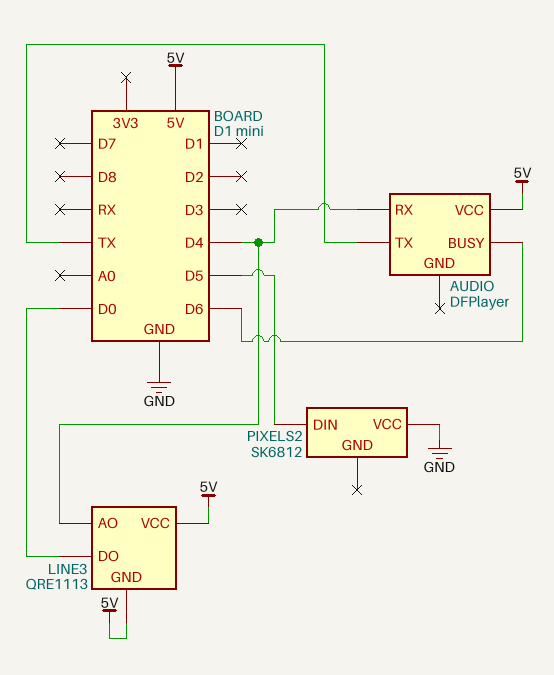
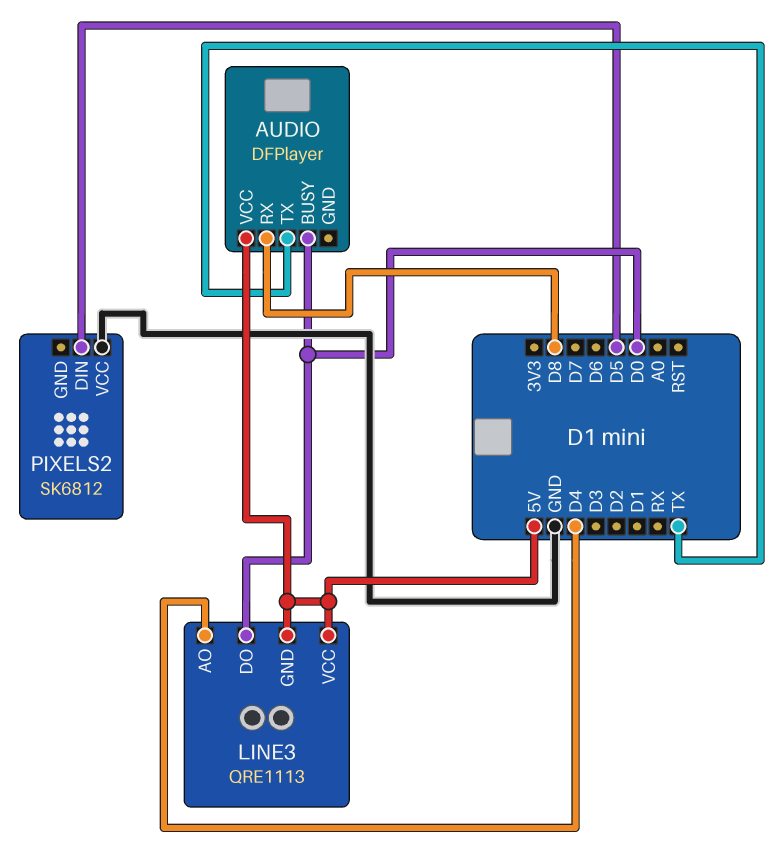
AUDIO pin BUSY: D6 -> D0
AUDIO pin RX: D4 -> D8

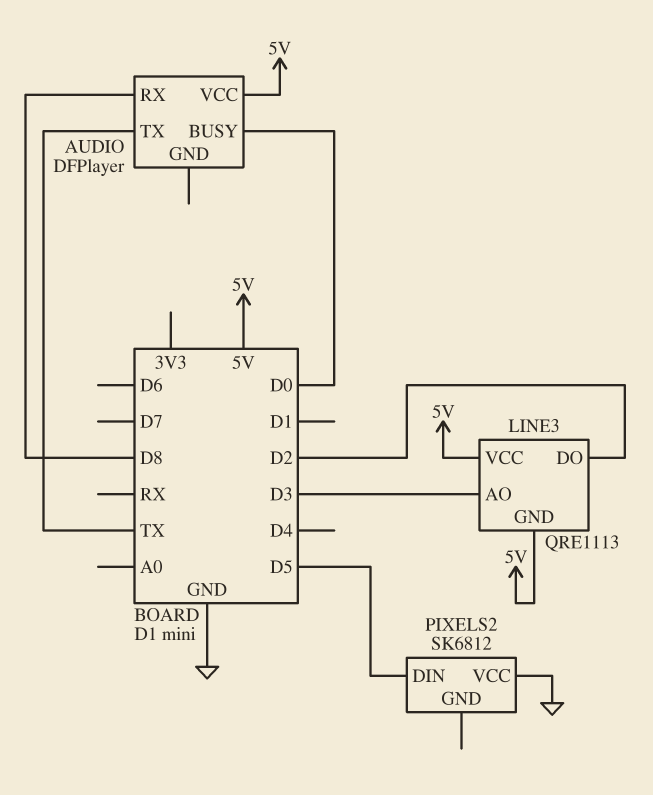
LINE3 pin AO: D4 -> D3
LINE3 pin DO: D0 -> D2

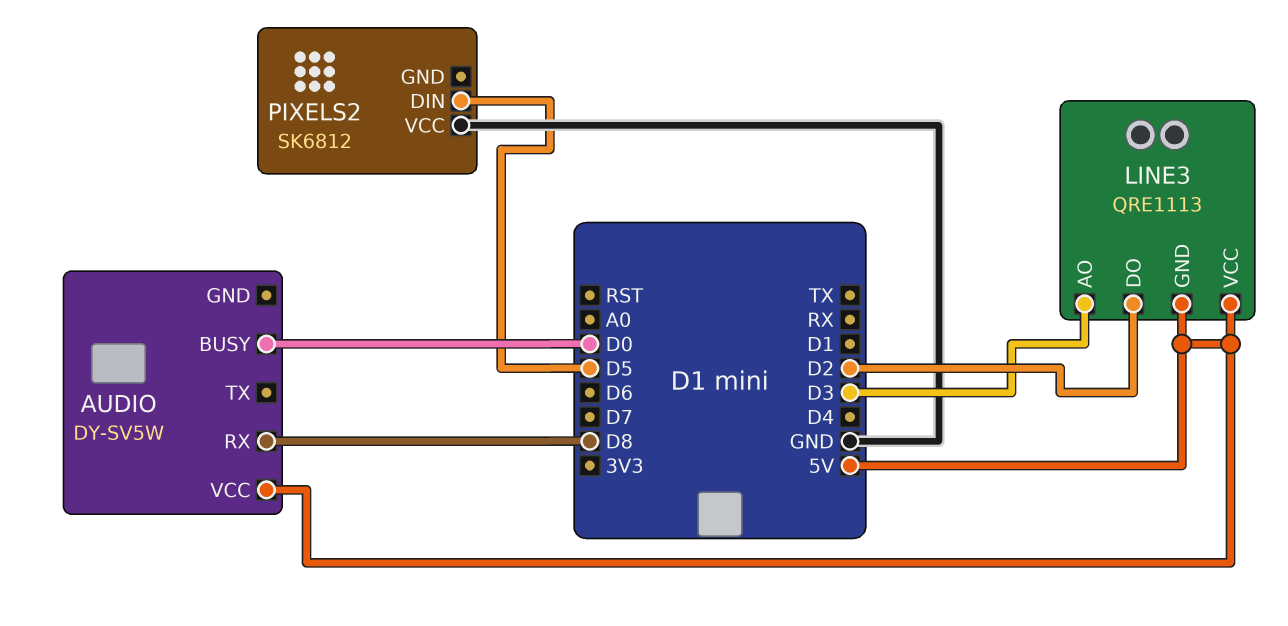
AUDIO: DFPlayer -> DY-SV5W
AUDIO pin TX: TX -> none

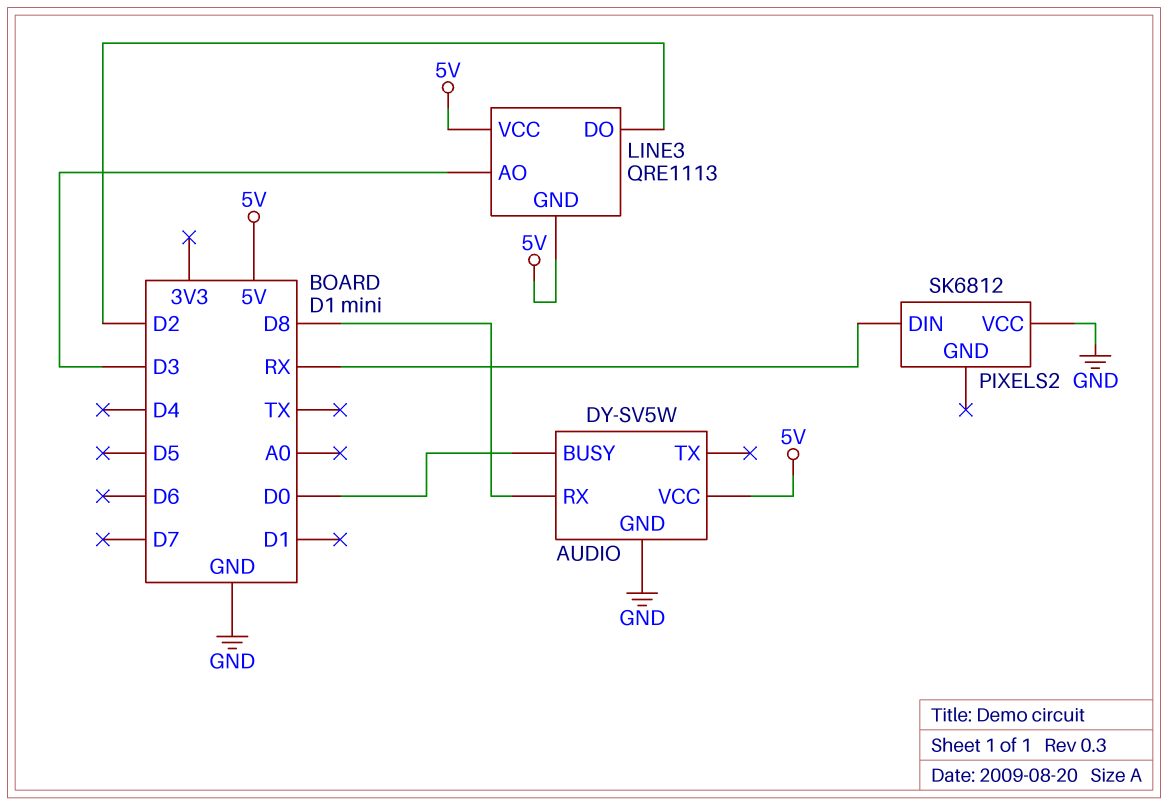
AUDIO pin GND: none -> GND
PIXELS2 pin DIN: D5 -> RX

